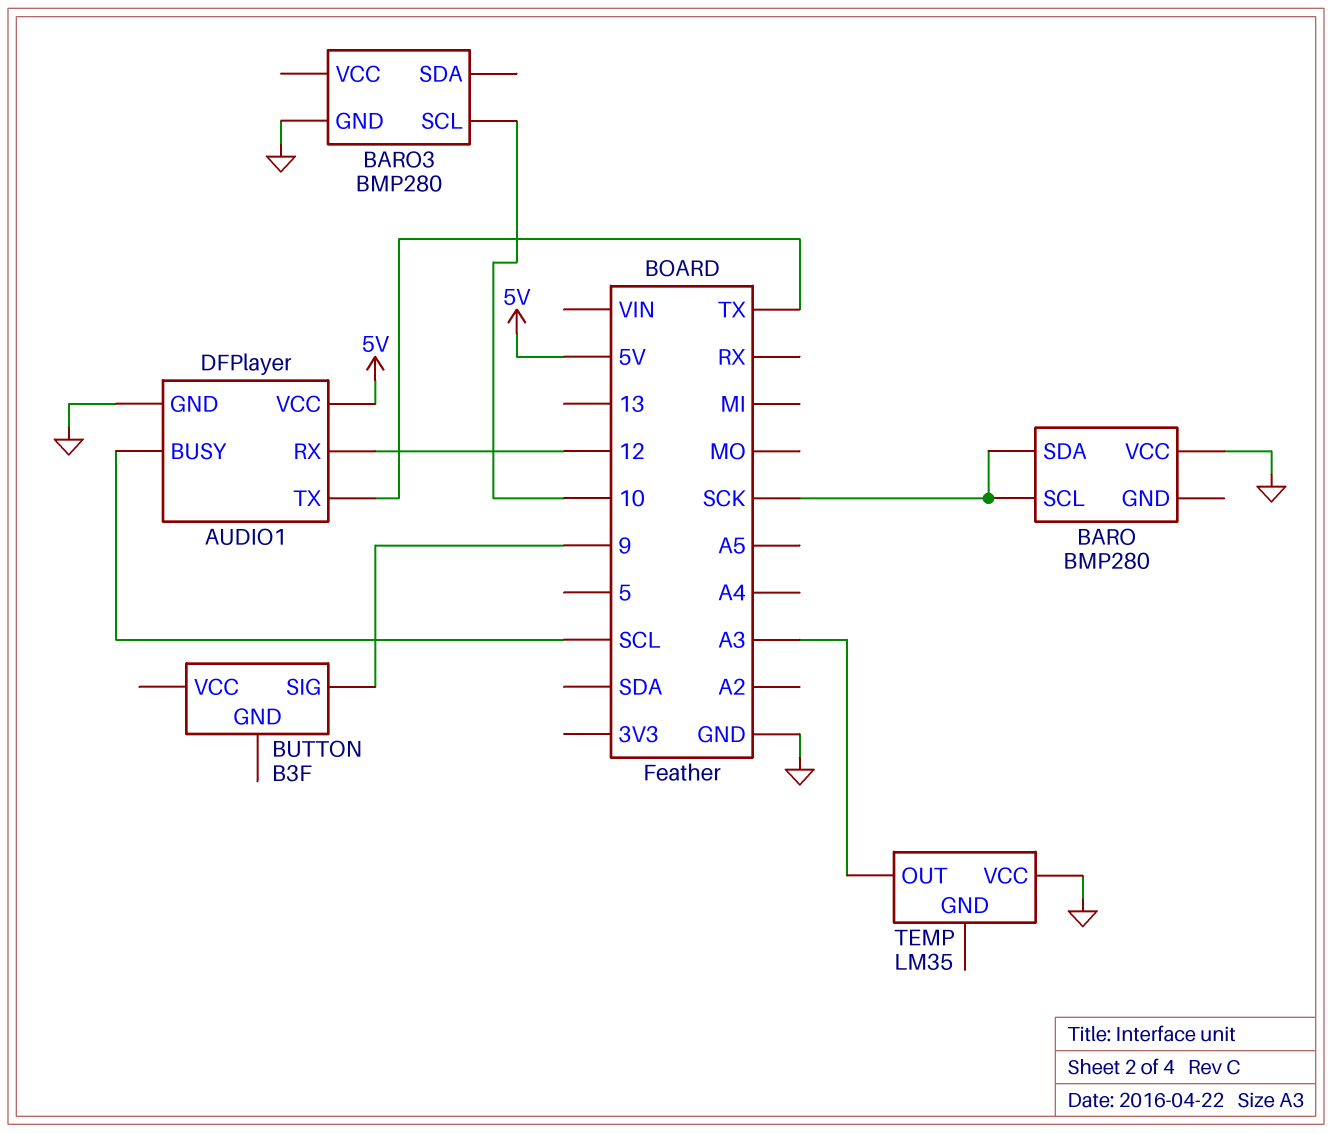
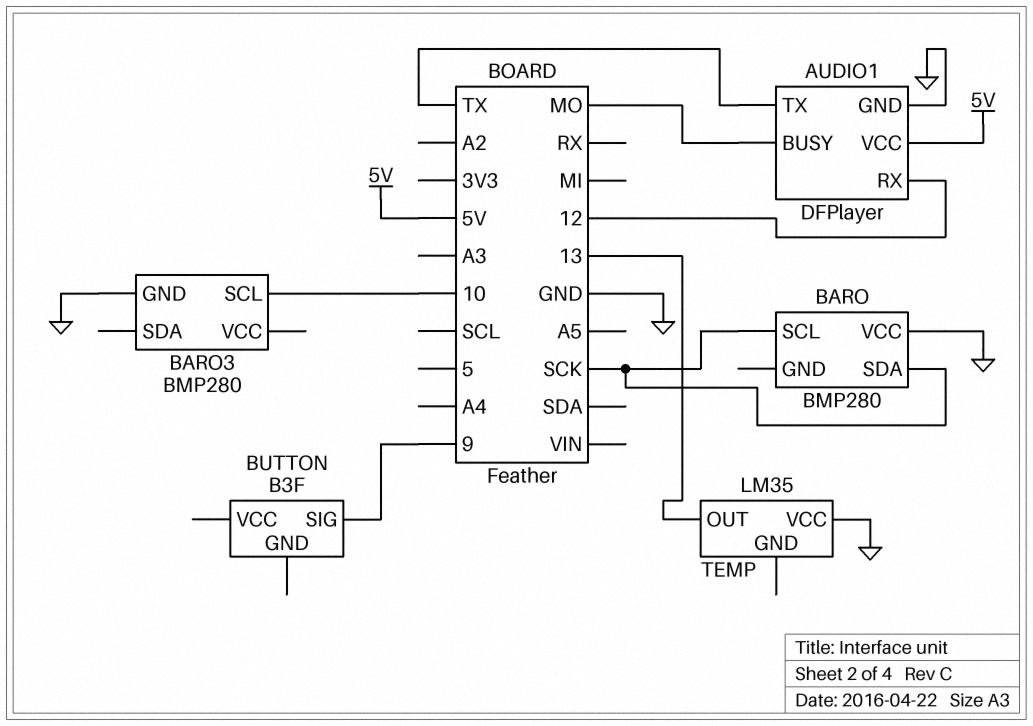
AUDIO1 pin BUSY: SCL -> MO
TEMP pin OUT: A3 -> 13

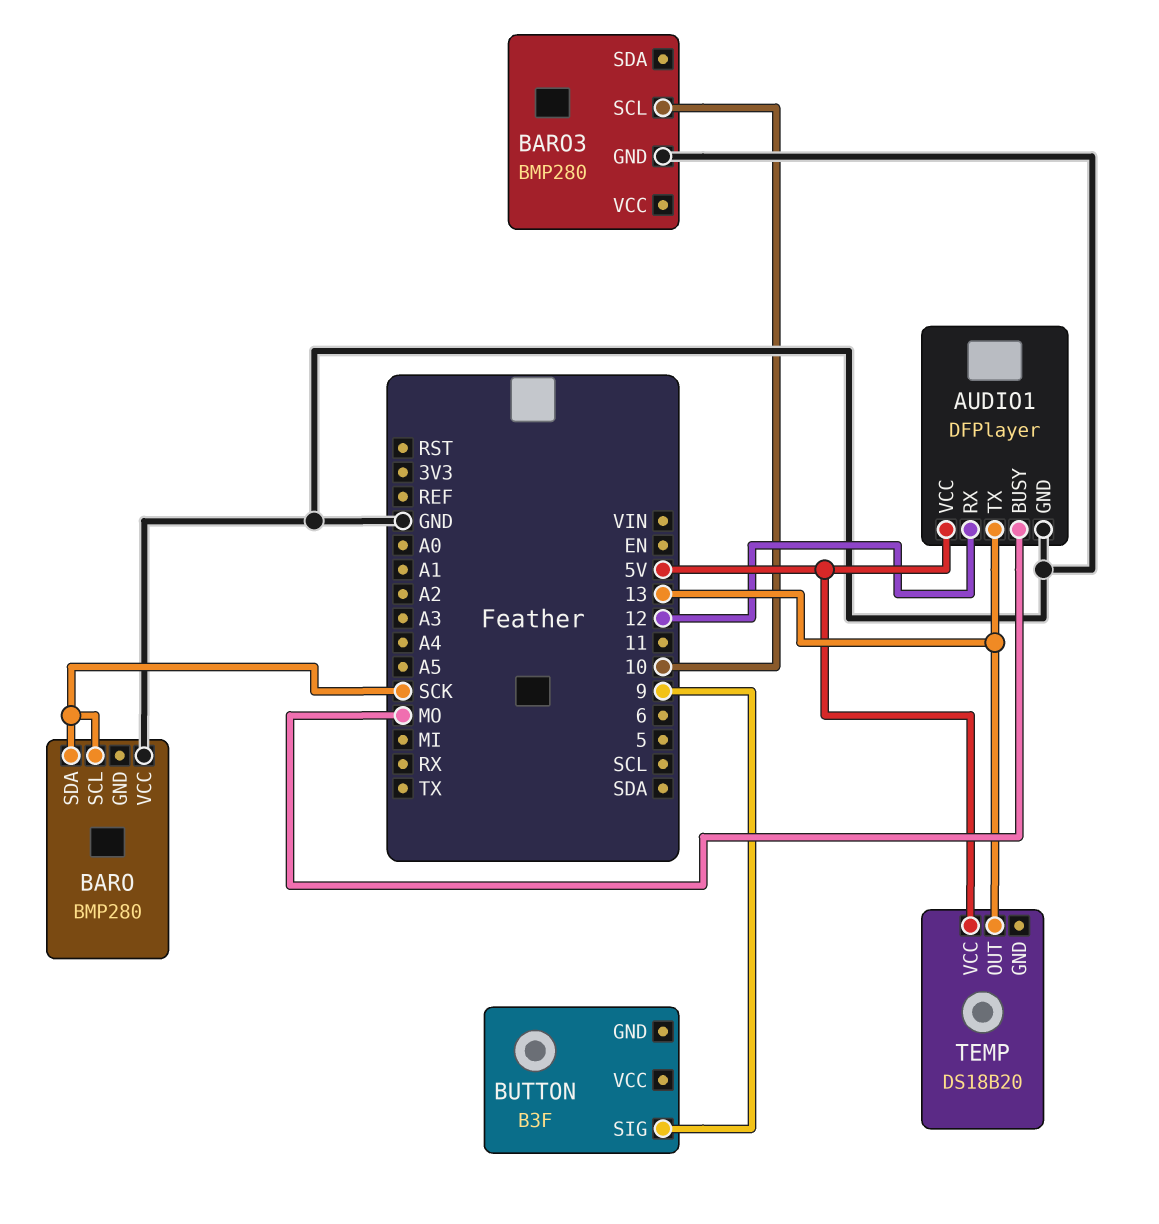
AUDIO1 pin TX: TX -> 13
TEMP: LM35 -> DS18B20
TEMP pin VCC: GND -> 5V

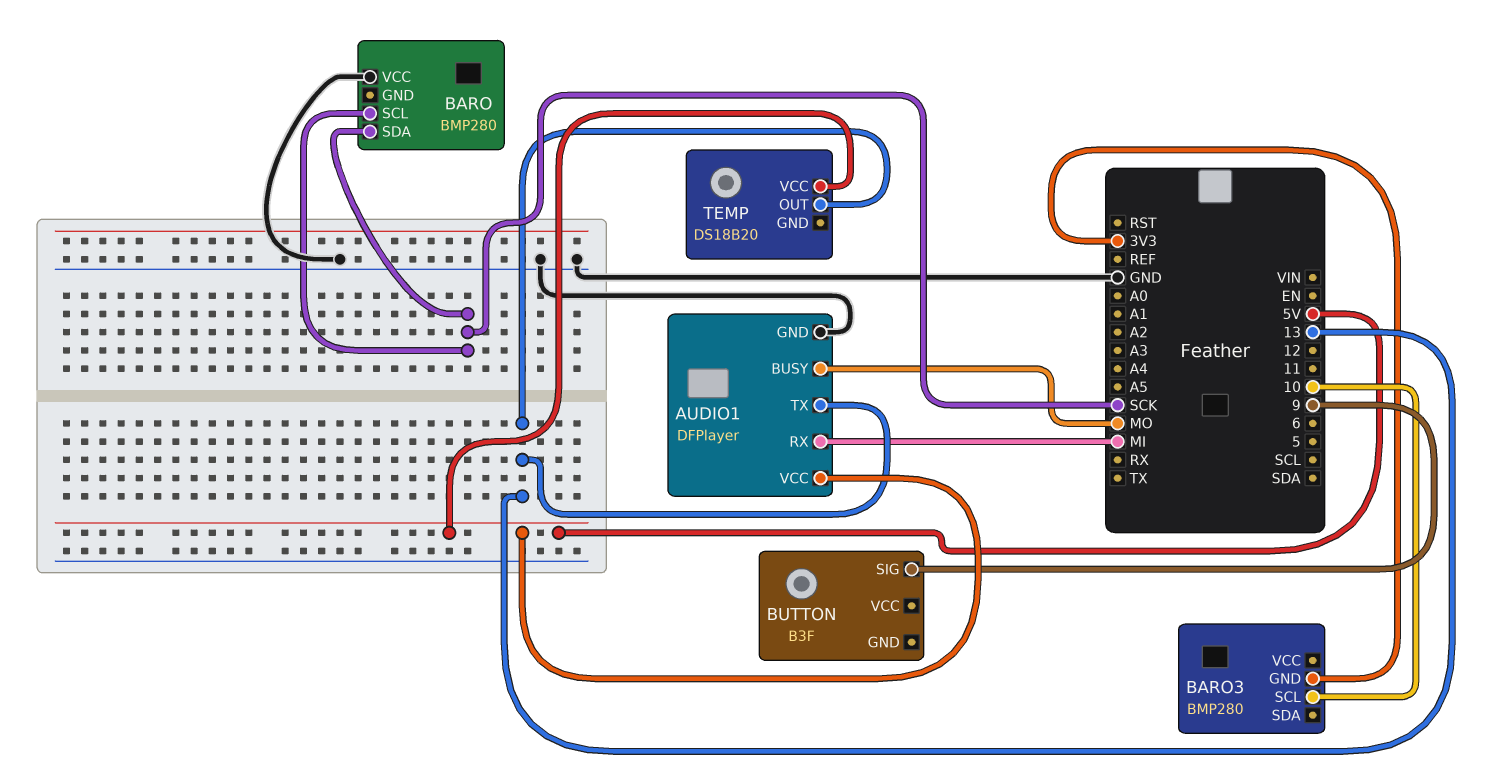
AUDIO1 pin RX: 12 -> MI
BARO3 pin GND: GND -> 3V3

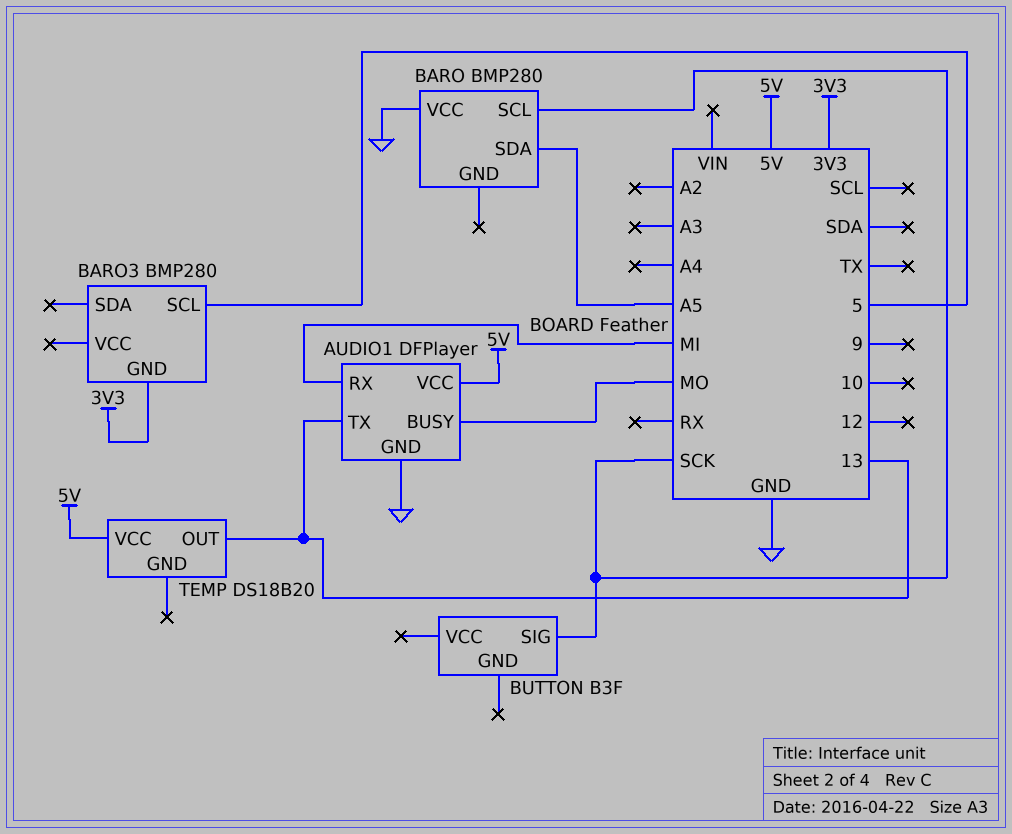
BARO pin SDA: SCK -> A5
BARO3 pin SCL: 10 -> 5
BUTTON pin SIG: 9 -> SCK

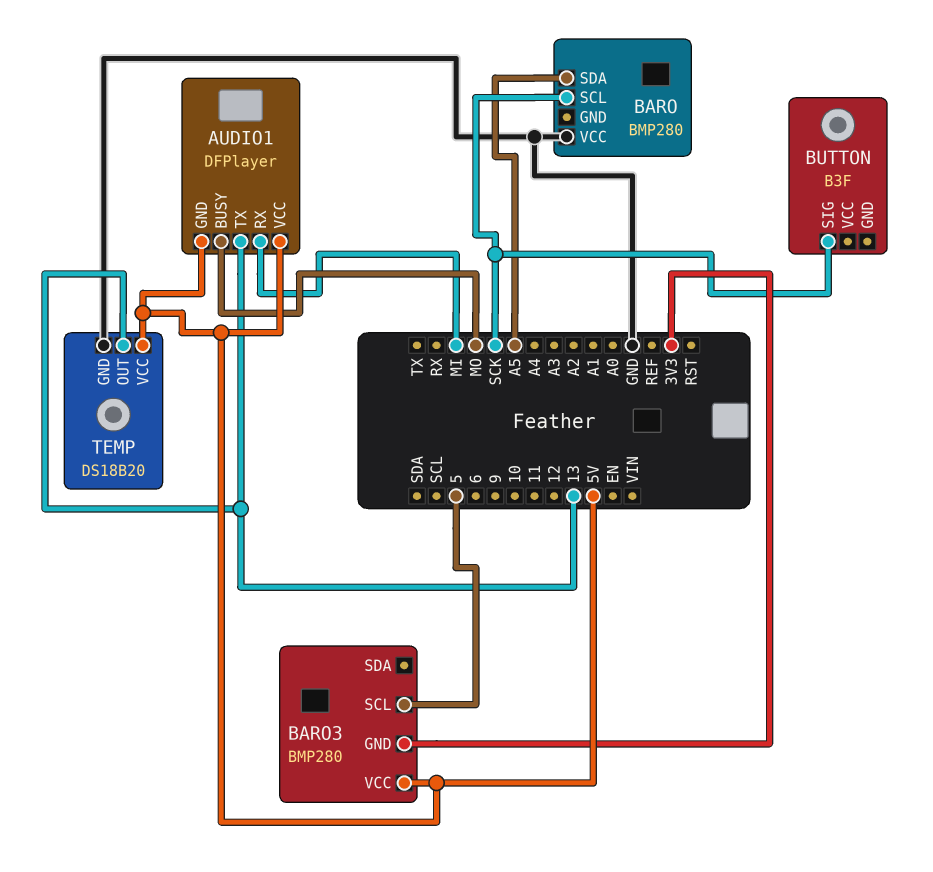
AUDIO1 pin GND: GND -> 5V
BARO3 pin VCC: none -> 5V
TEMP pin GND: none -> GND

